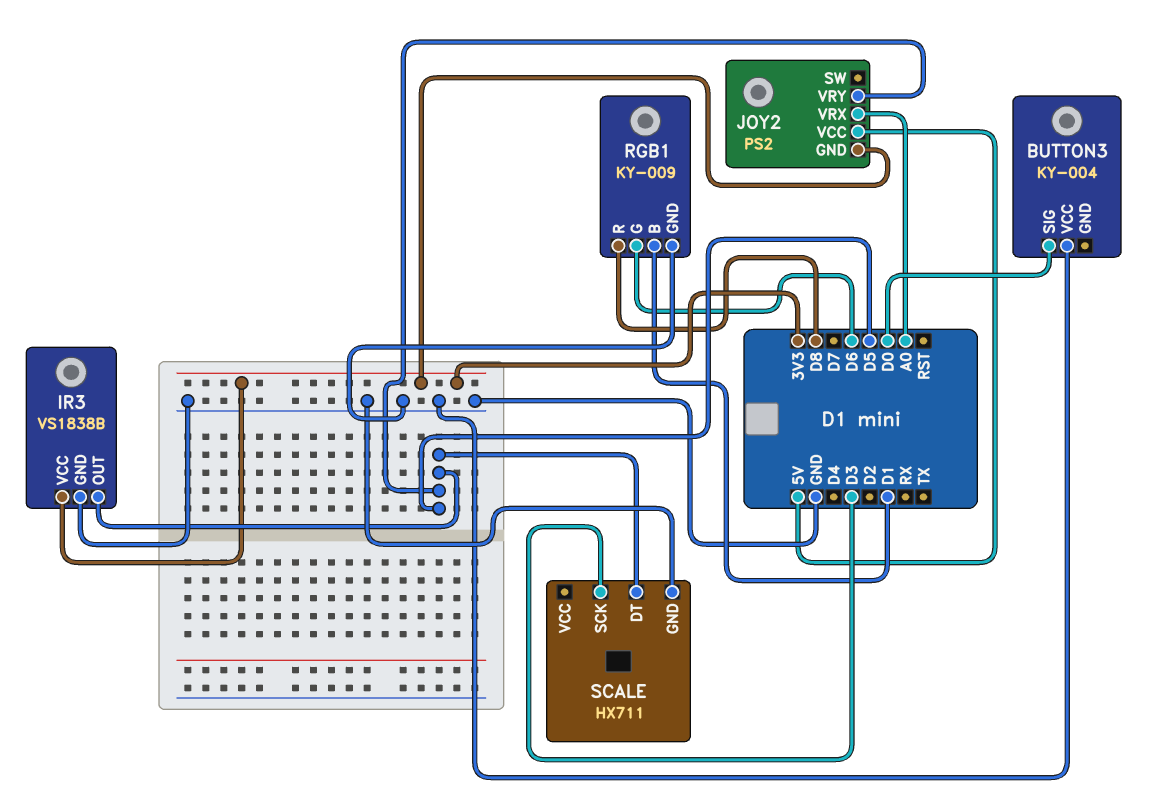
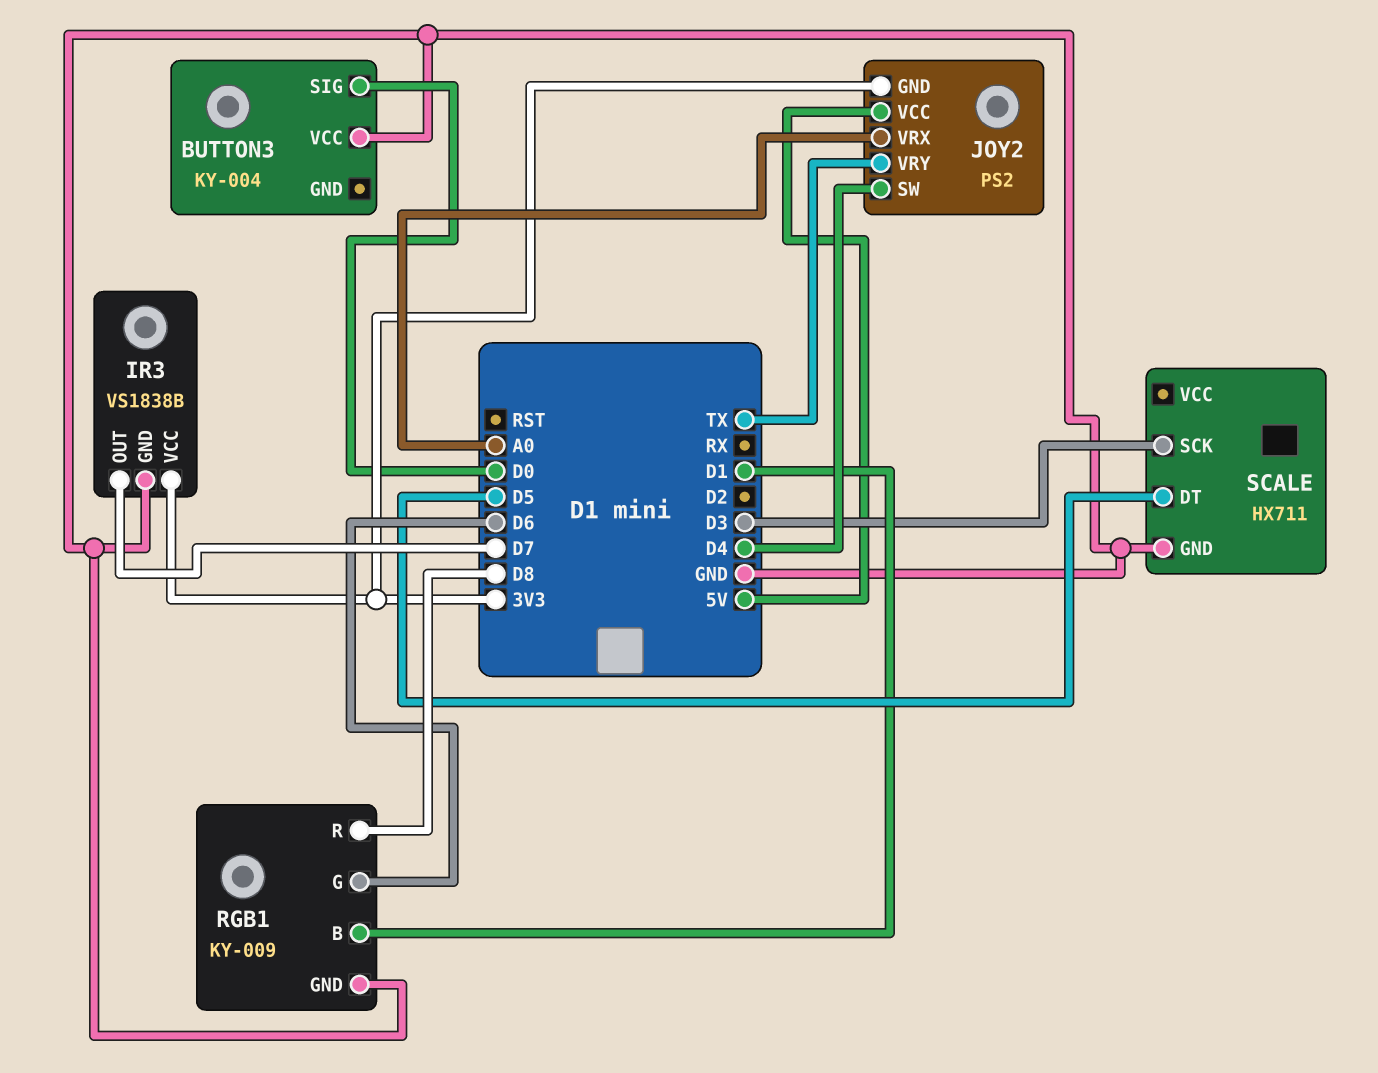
IR3 pin OUT: D5 -> D7
JOY2 pin SW: none -> D4
JOY2 pin VRY: D5 -> TX

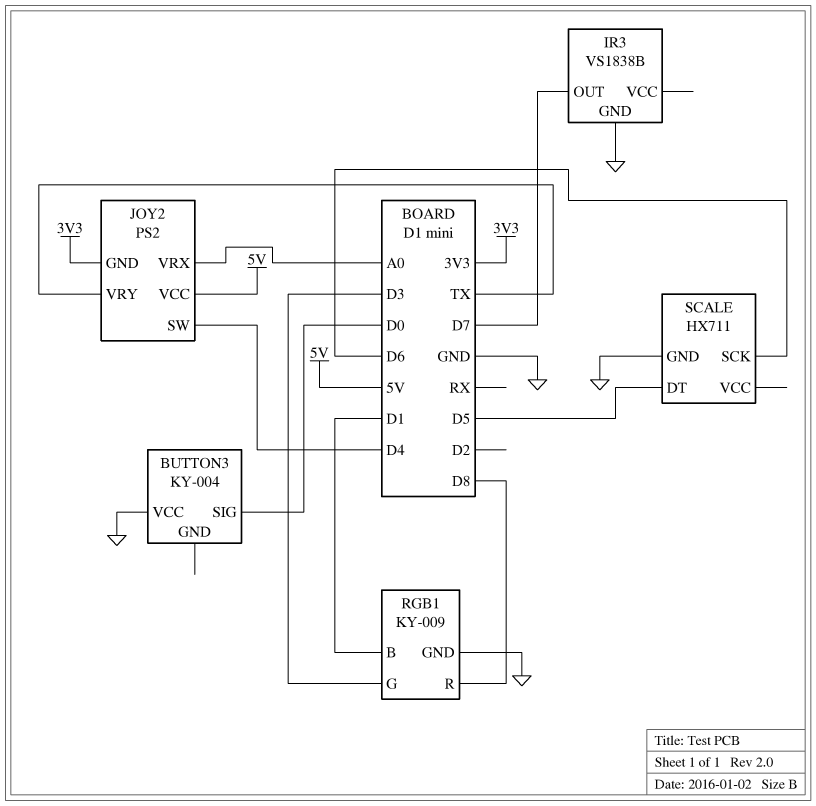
IR3 pin VCC: 3V3 -> none
RGB1 pin G: D6 -> D3
SCALE pin SCK: D3 -> D6

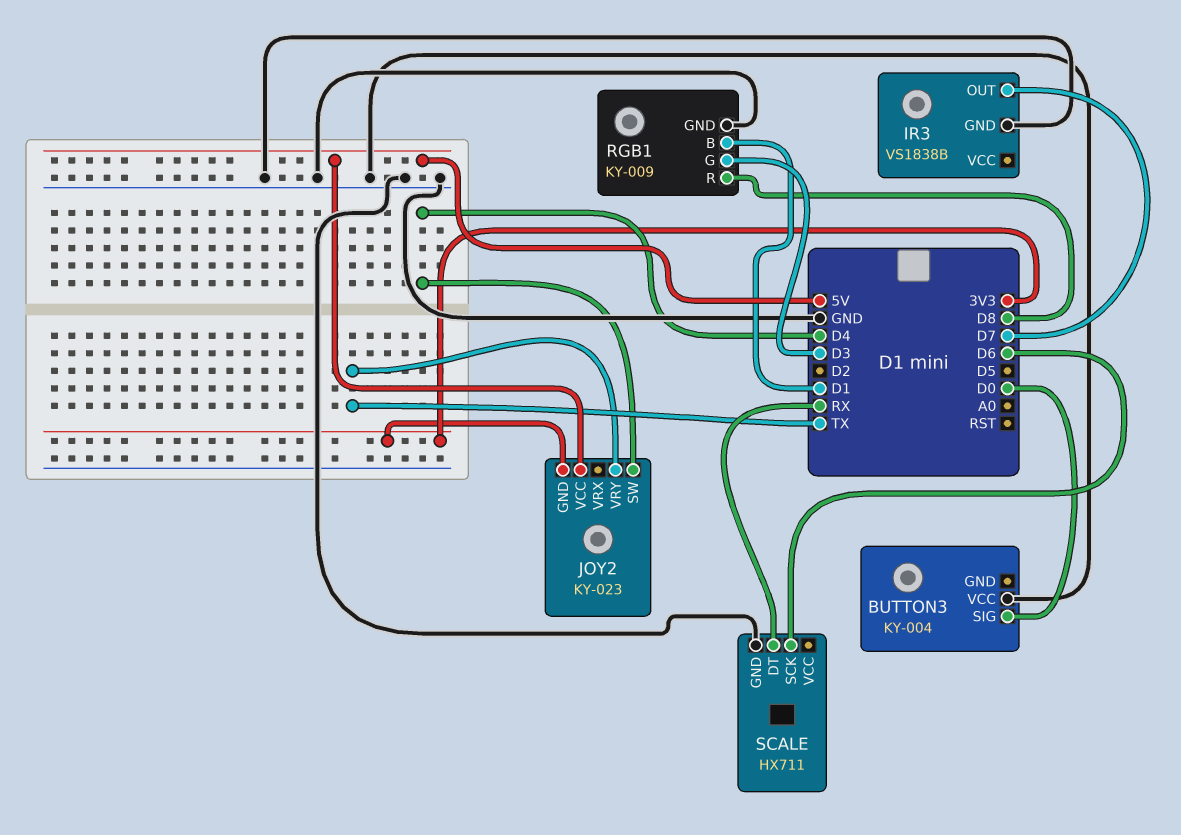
JOY2: PS2 -> KY-023
JOY2 pin VRX: A0 -> none
SCALE pin DT: D5 -> RX

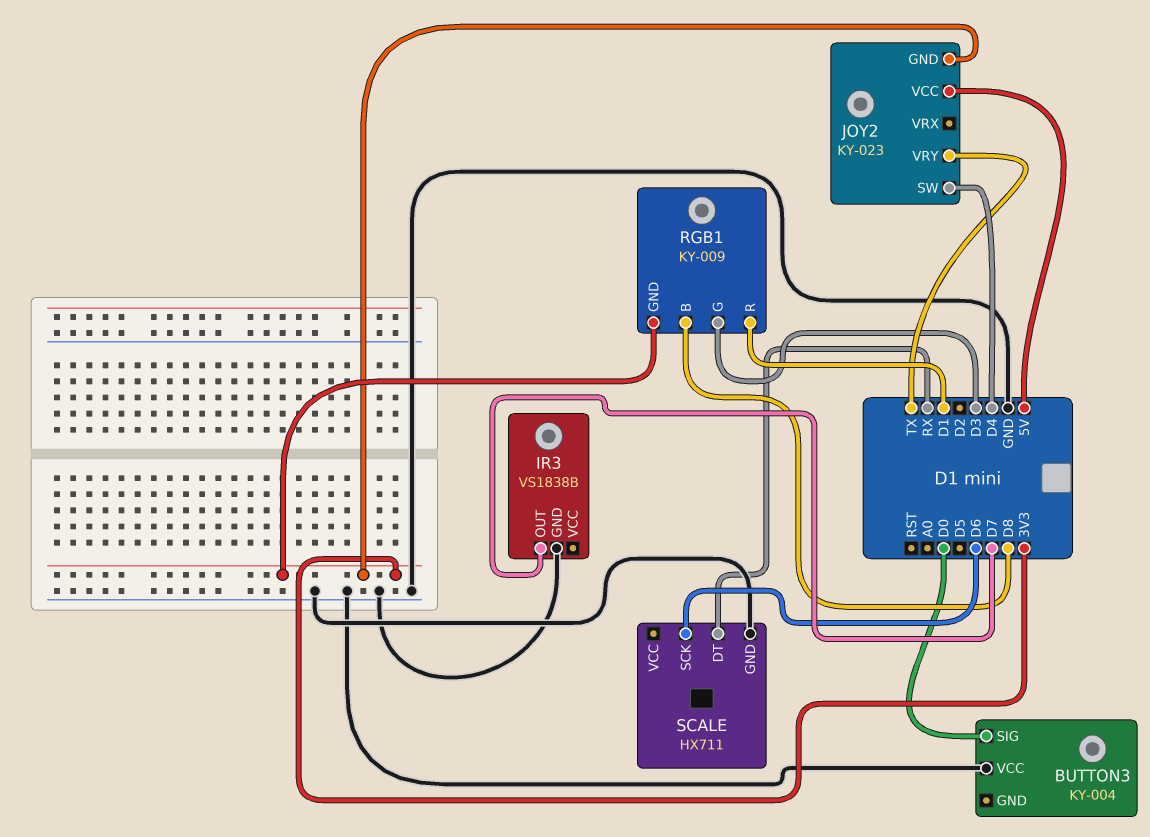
RGB1 pin B: D1 -> D8
RGB1 pin GND: GND -> 3V3
RGB1 pin R: D8 -> D1

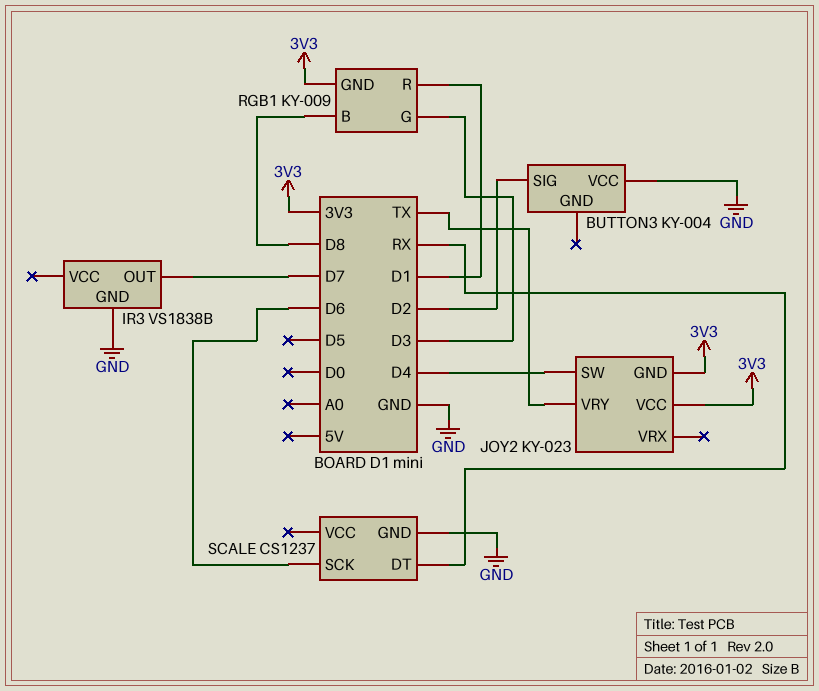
BUTTON3 pin SIG: D0 -> D2
JOY2 pin VCC: 5V -> 3V3
SCALE: HX711 -> CS1237

